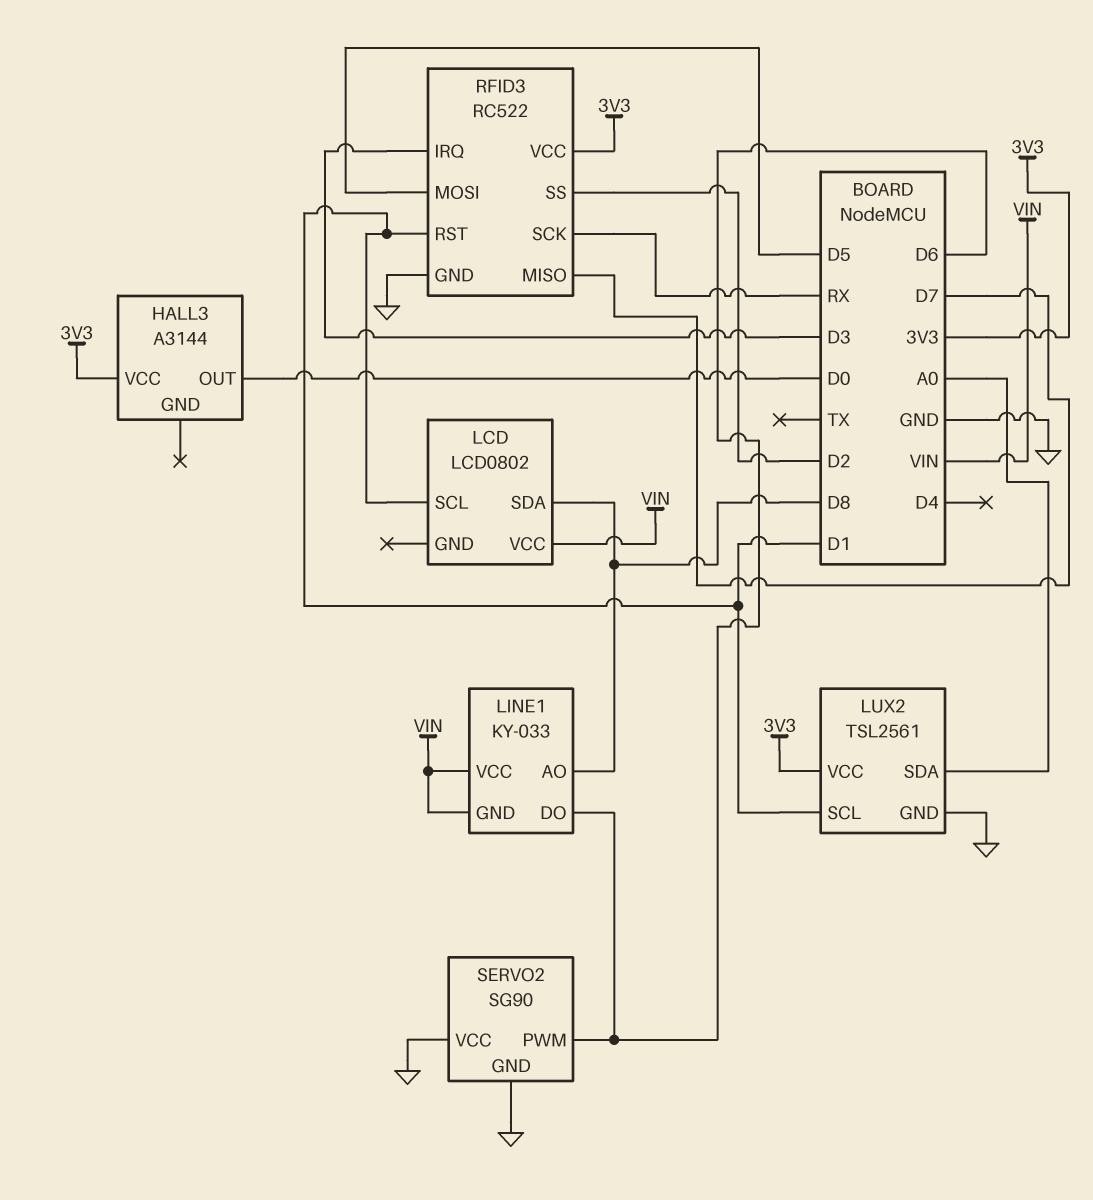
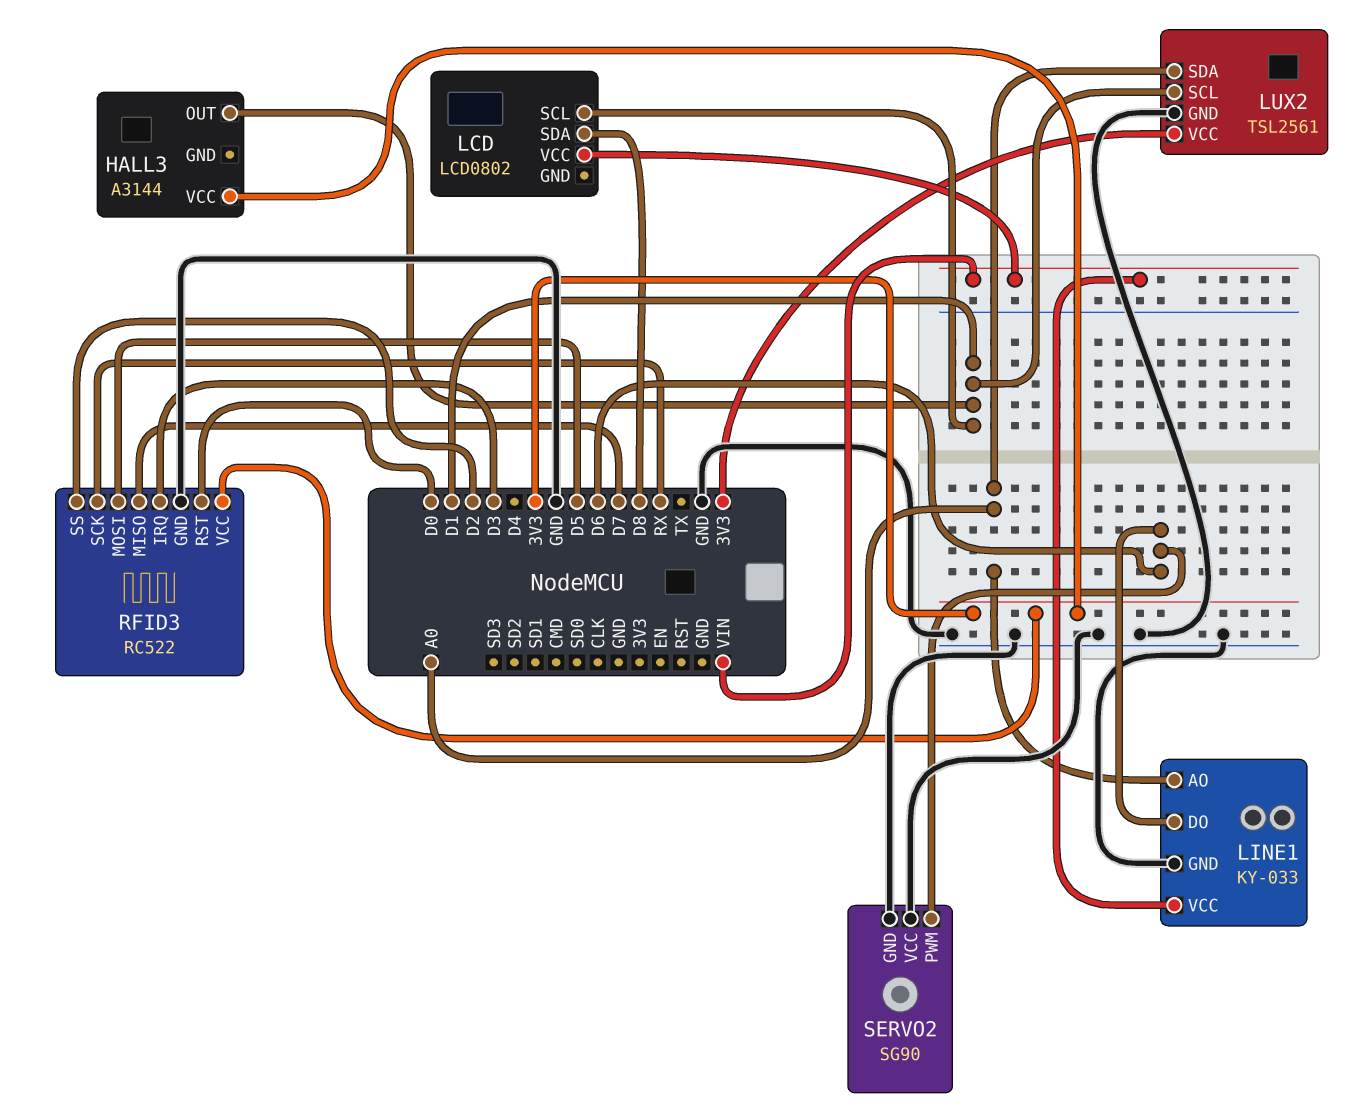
HALL3 pin OUT: D0 -> D1
LINE1 pin AO: D8 -> A0
LINE1 pin GND: VIN -> GND
RFID3 pin RST: D1 -> D0

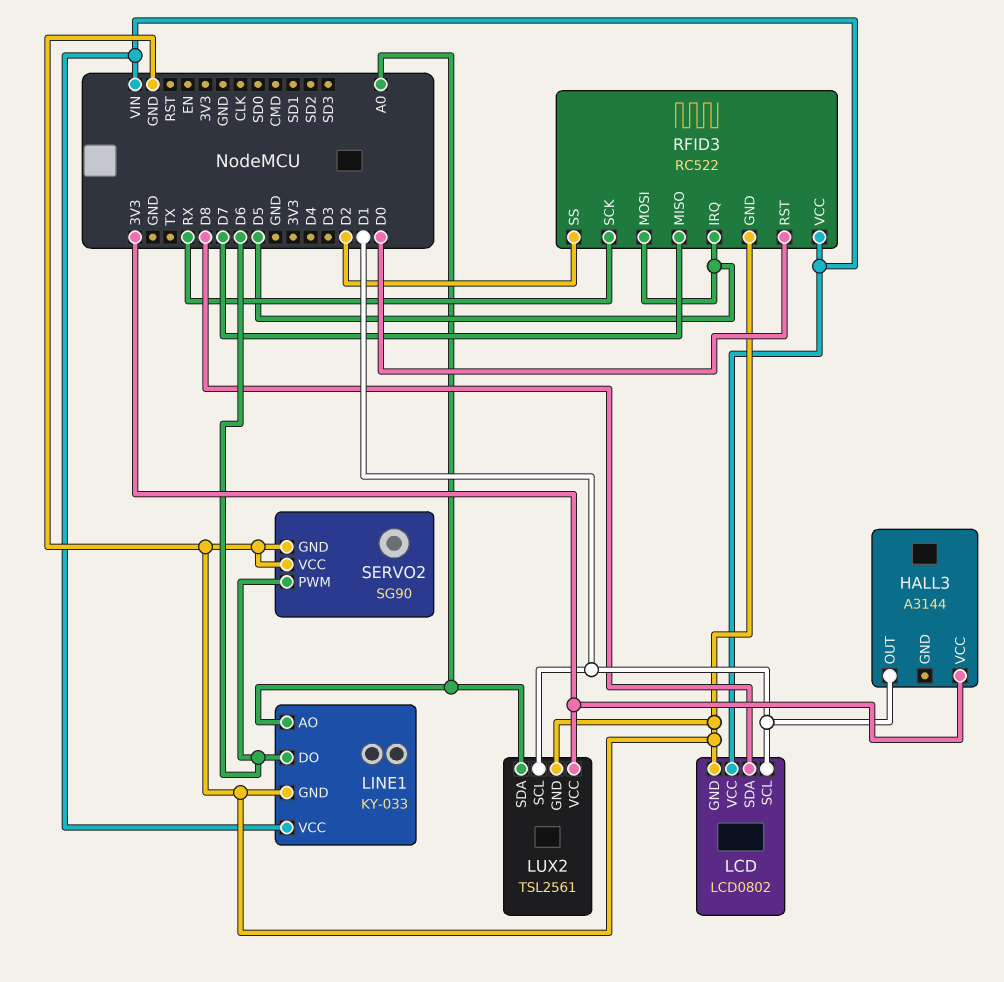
LCD pin GND: none -> GND
RFID3 pin IRQ: D3 -> D5
RFID3 pin VCC: 3V3 -> VIN

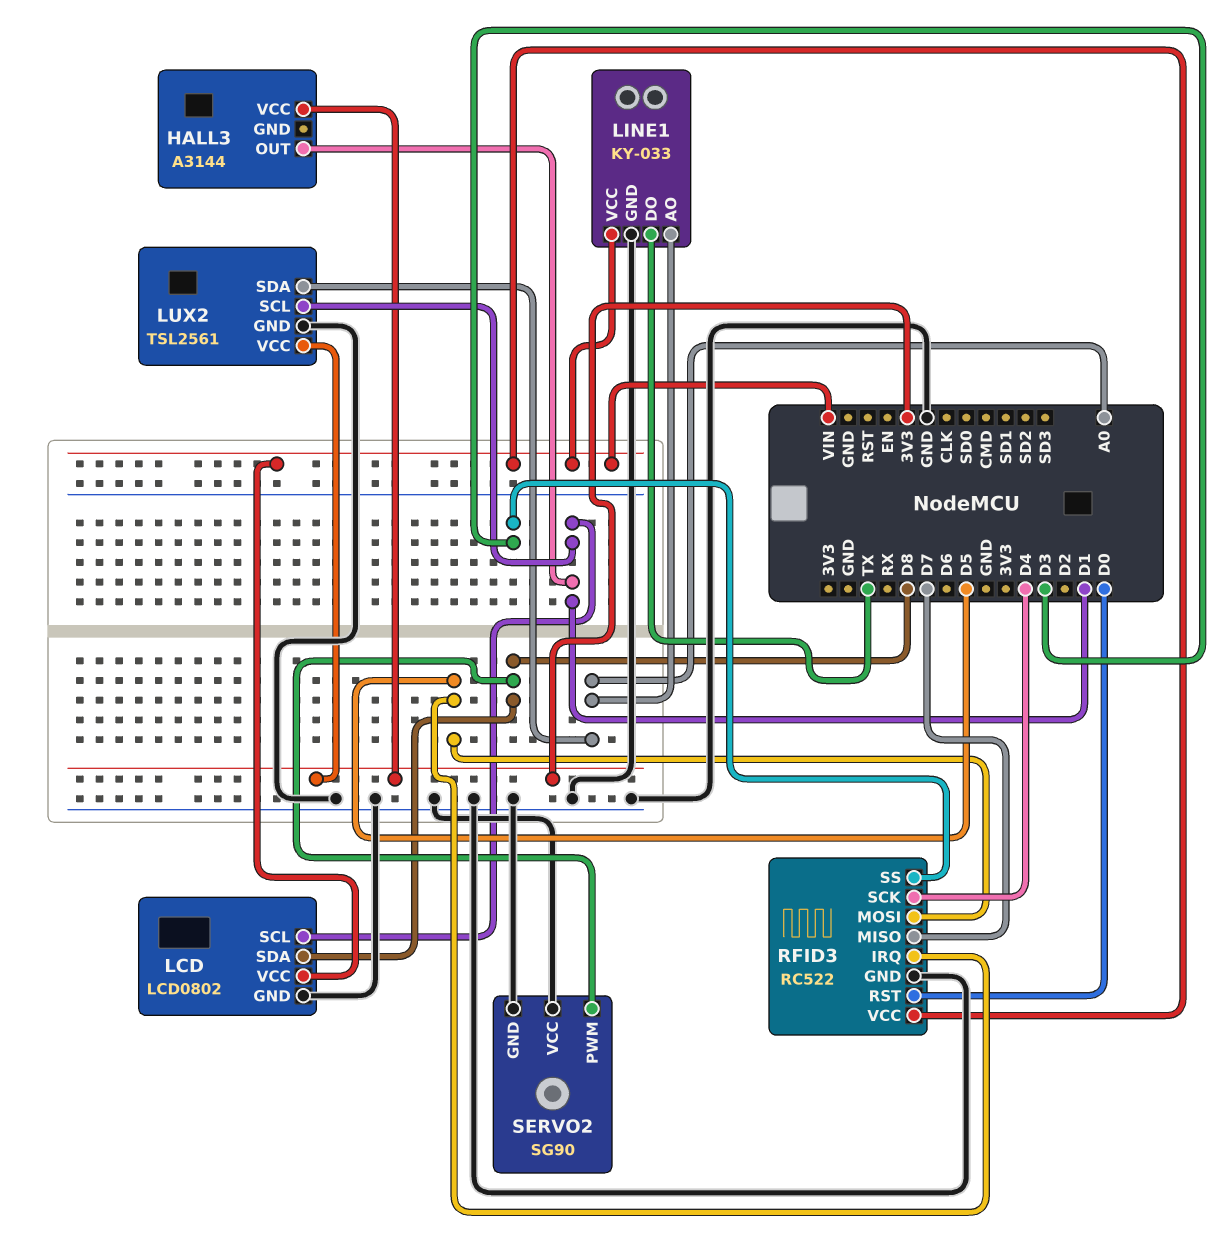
LINE1 pin DO: D6 -> TX
RFID3 pin SCK: RX -> D4
RFID3 pin SS: D2 -> D3
SERVO2 pin PWM: D6 -> D8

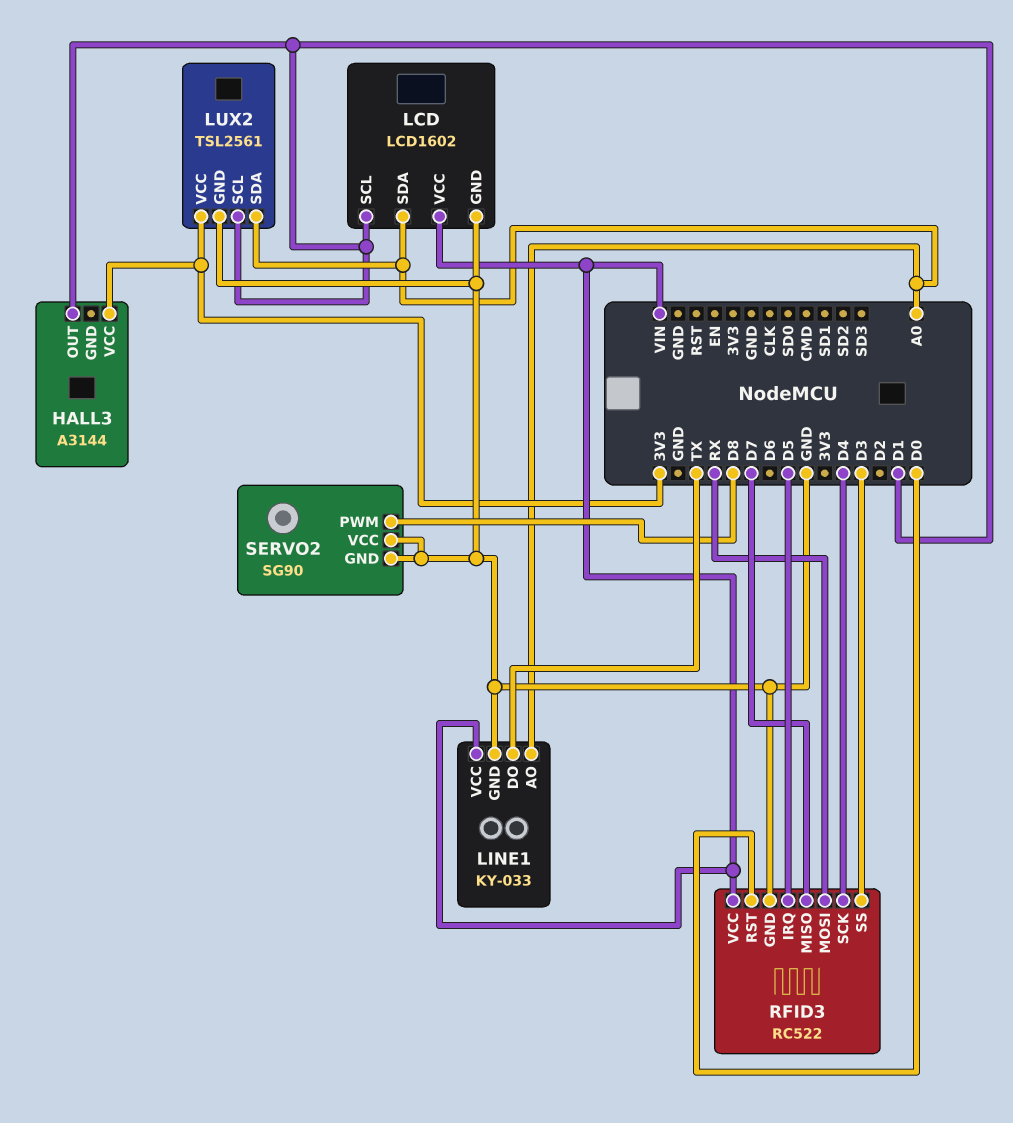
LCD: LCD0802 -> LCD1602
LCD pin SDA: D8 -> A0
RFID3 pin MOSI: D5 -> RX

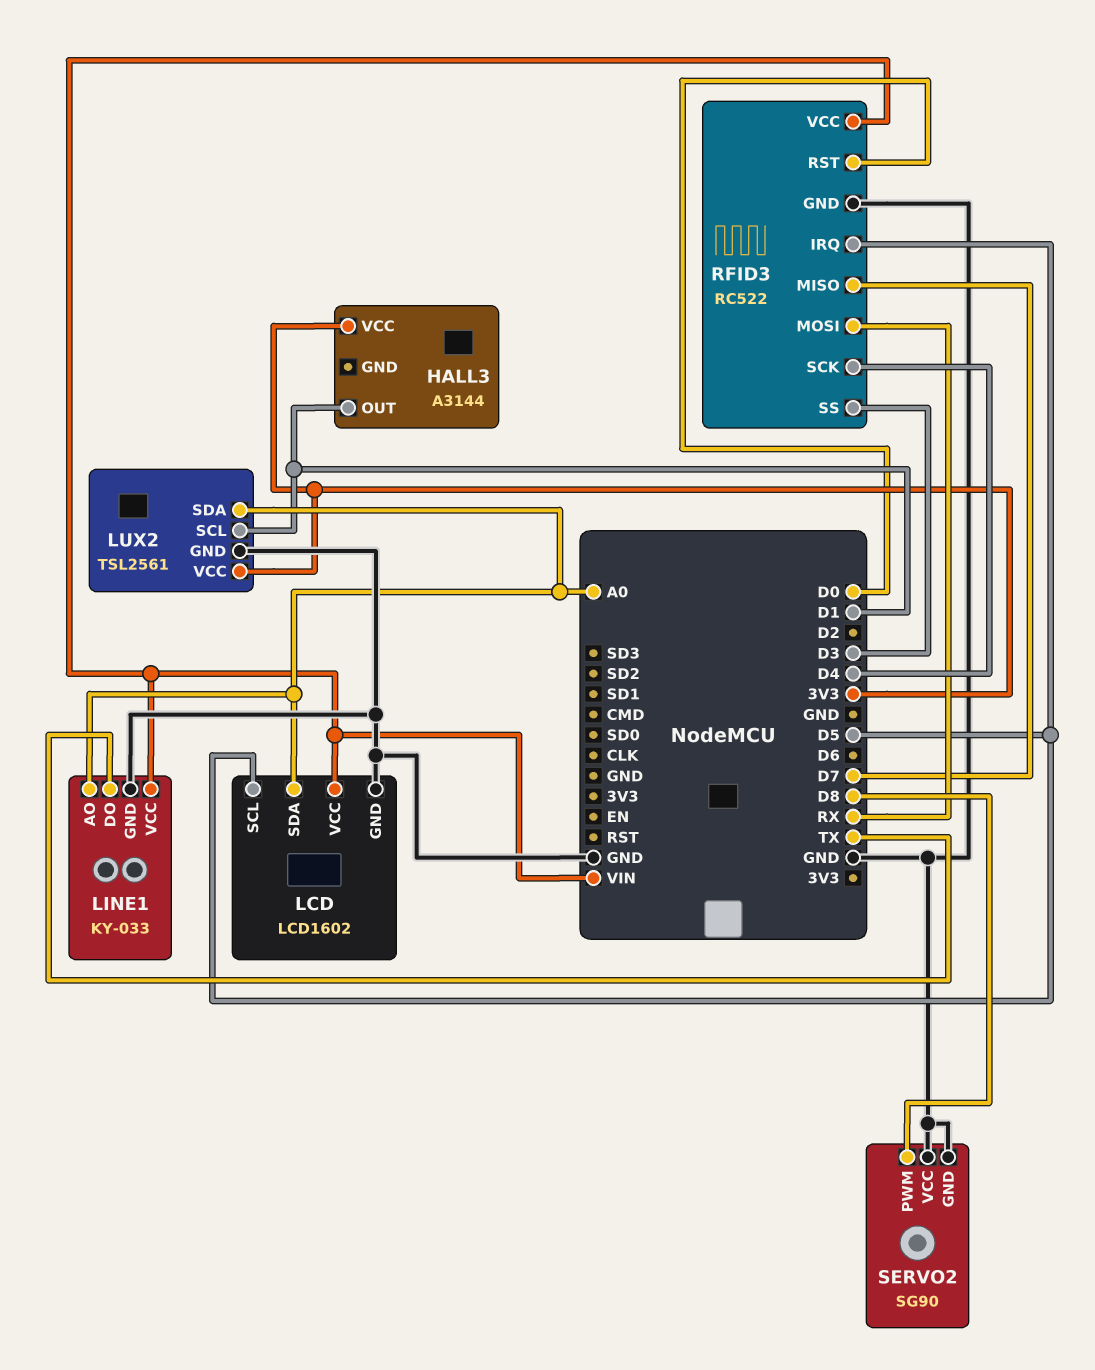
LCD pin SCL: D1 -> D5

